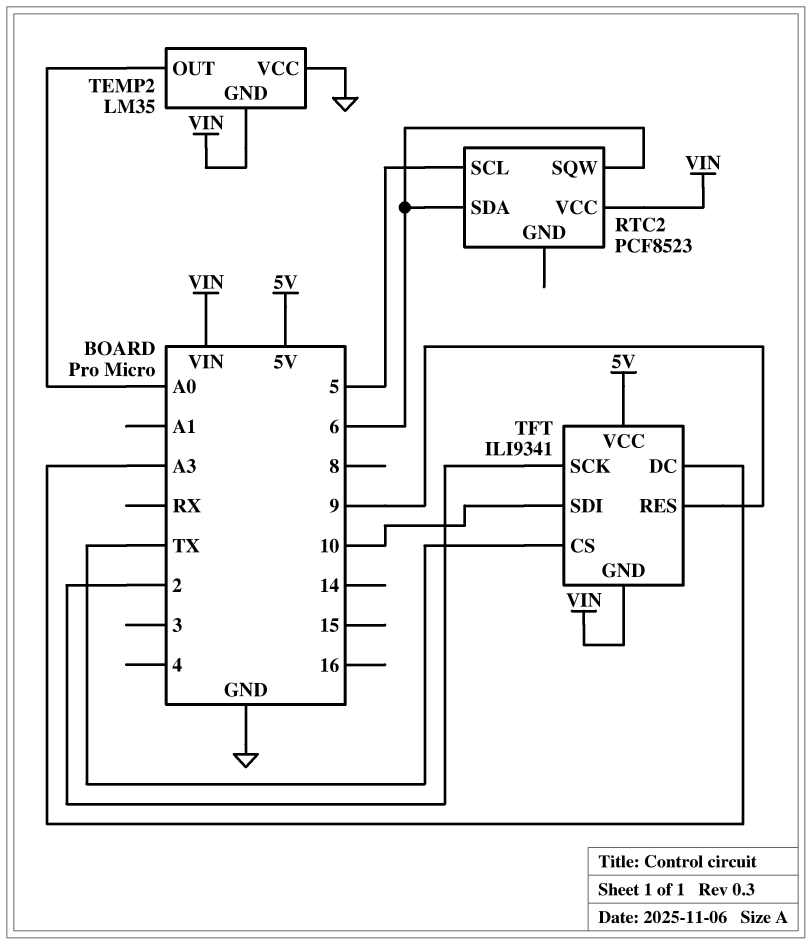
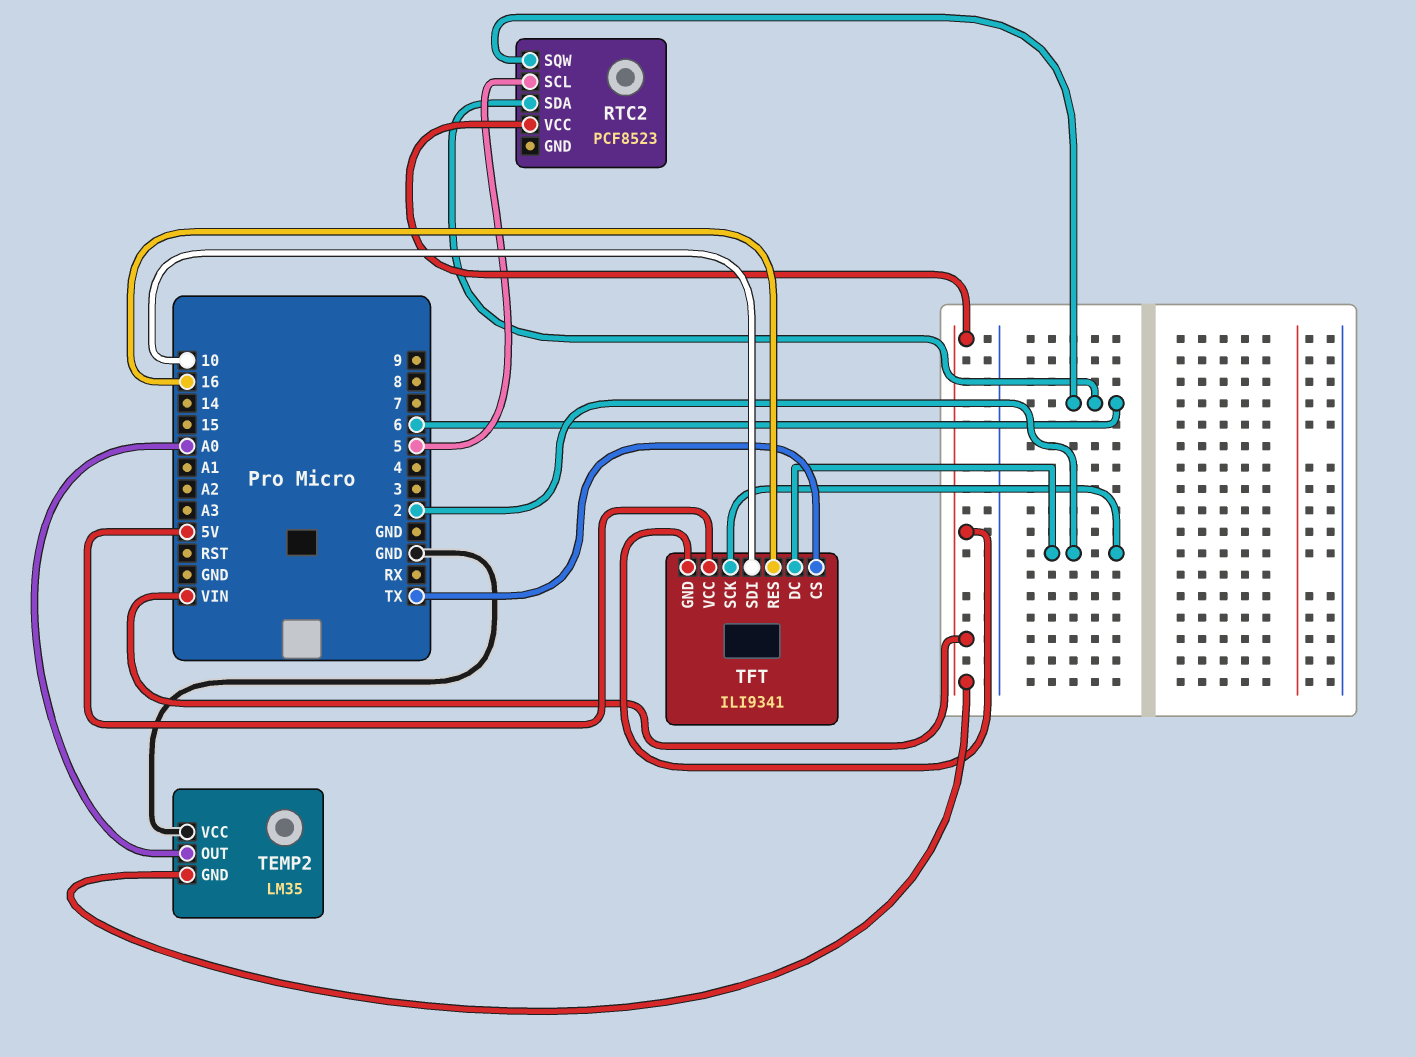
TFT pin DC: A3 -> 2
TFT pin RES: 9 -> 16

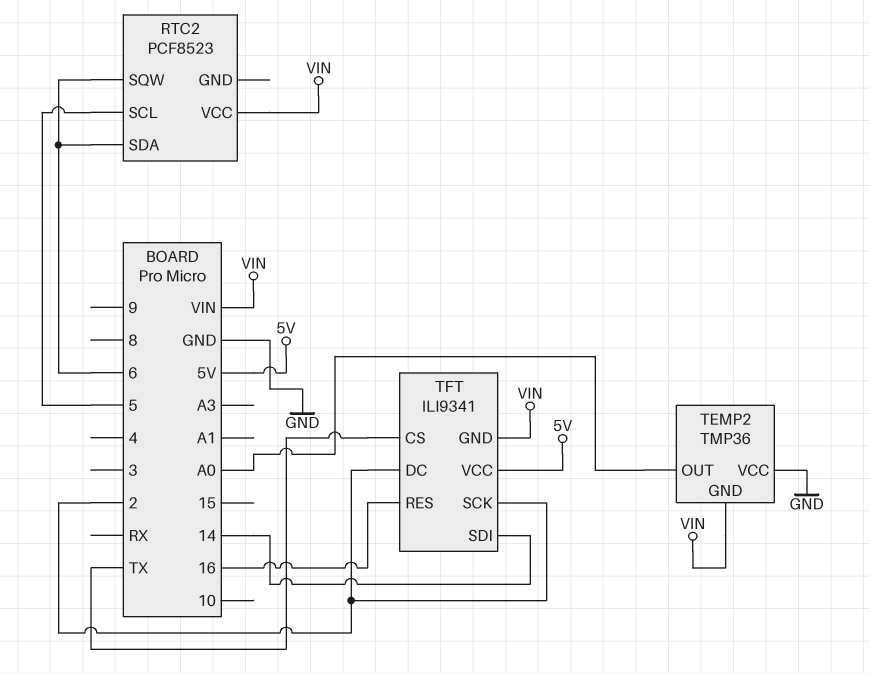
TEMP2: LM35 -> TMP36
TFT pin SDI: 10 -> 14

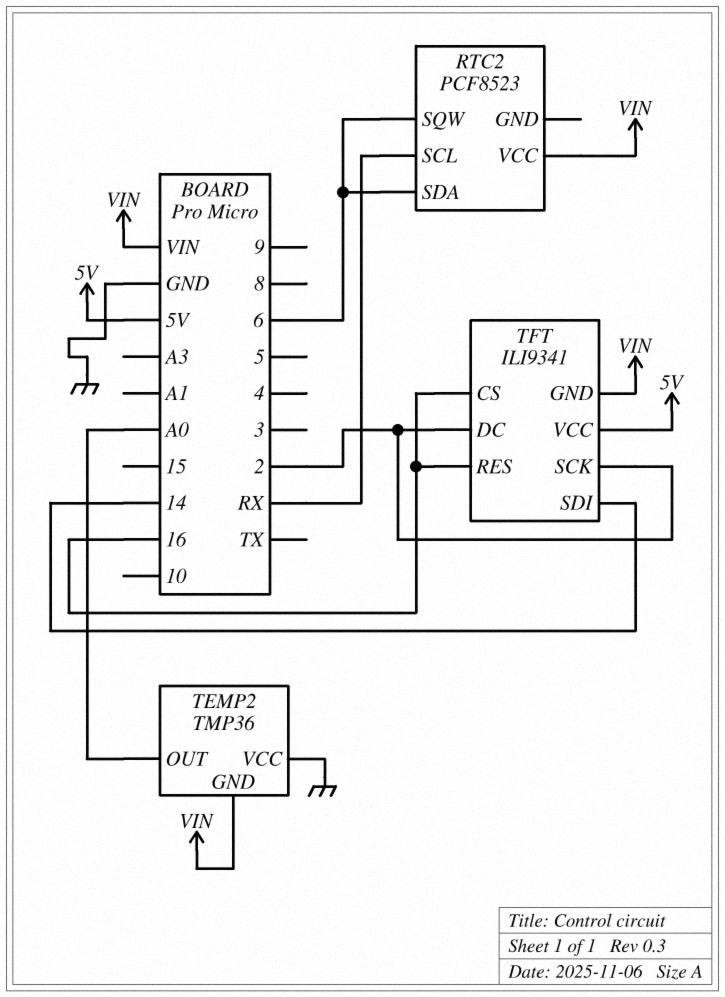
RTC2 pin SCL: 5 -> RX
TFT pin CS: TX -> 16

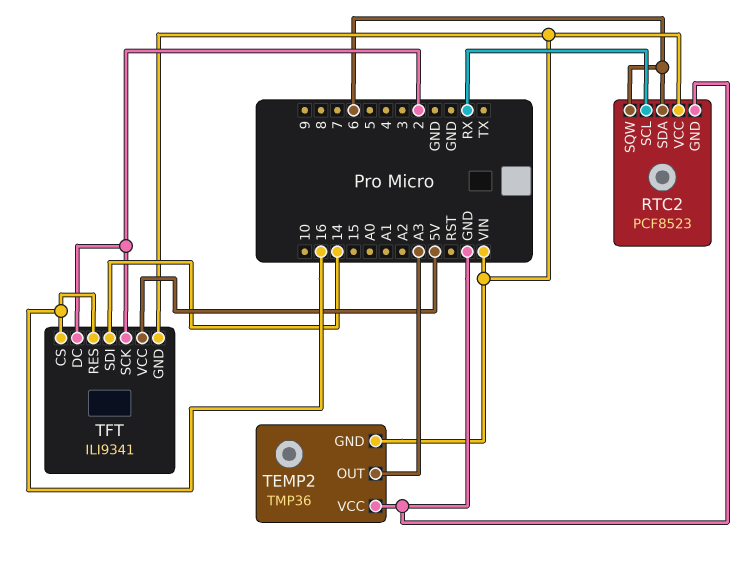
RTC2 pin GND: none -> GND
TEMP2 pin OUT: A0 -> A3

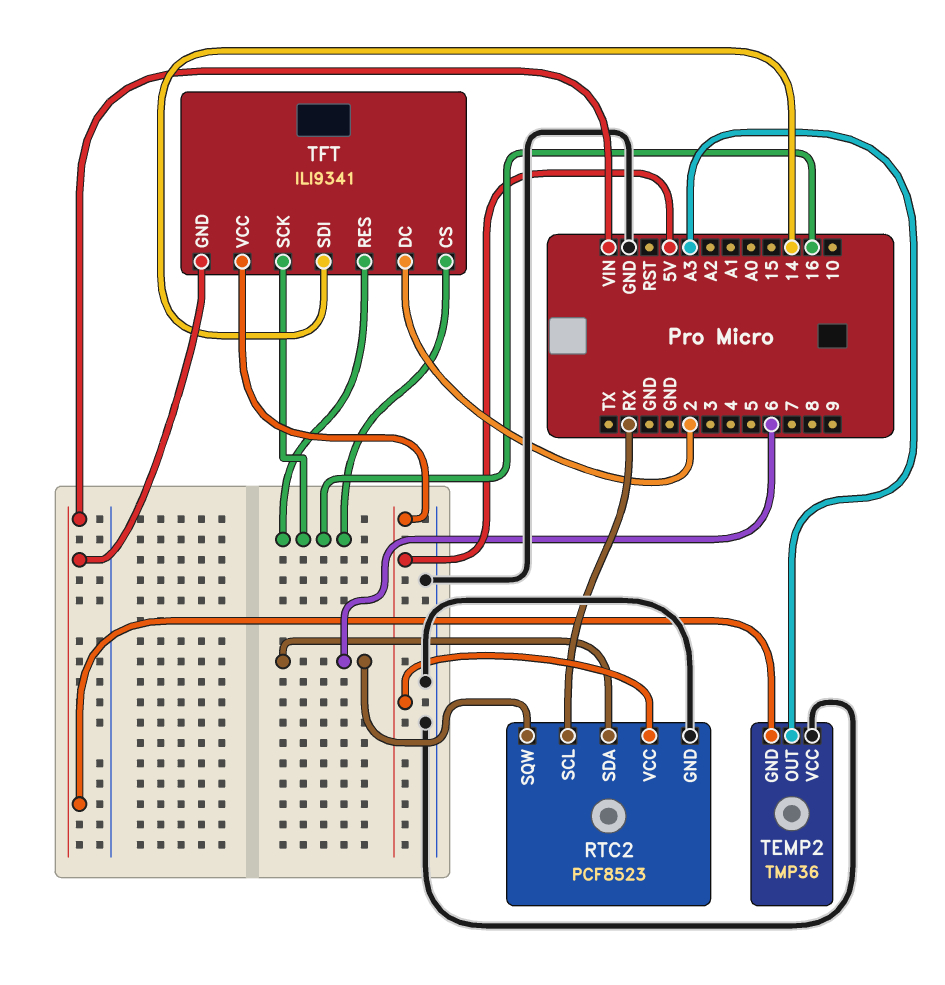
RTC2 pin VCC: VIN -> 5V
TFT pin SCK: 2 -> 16

